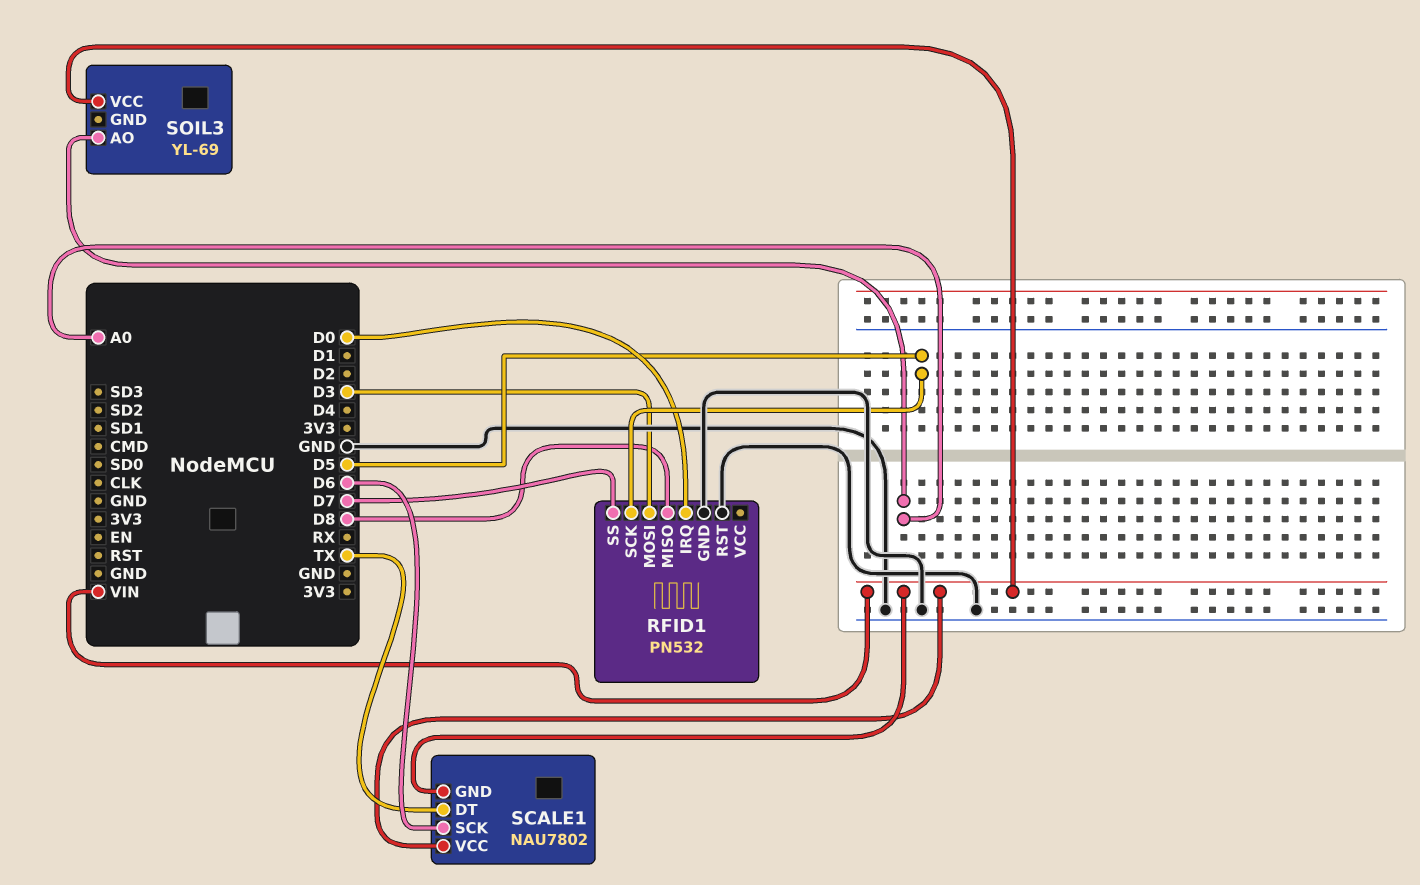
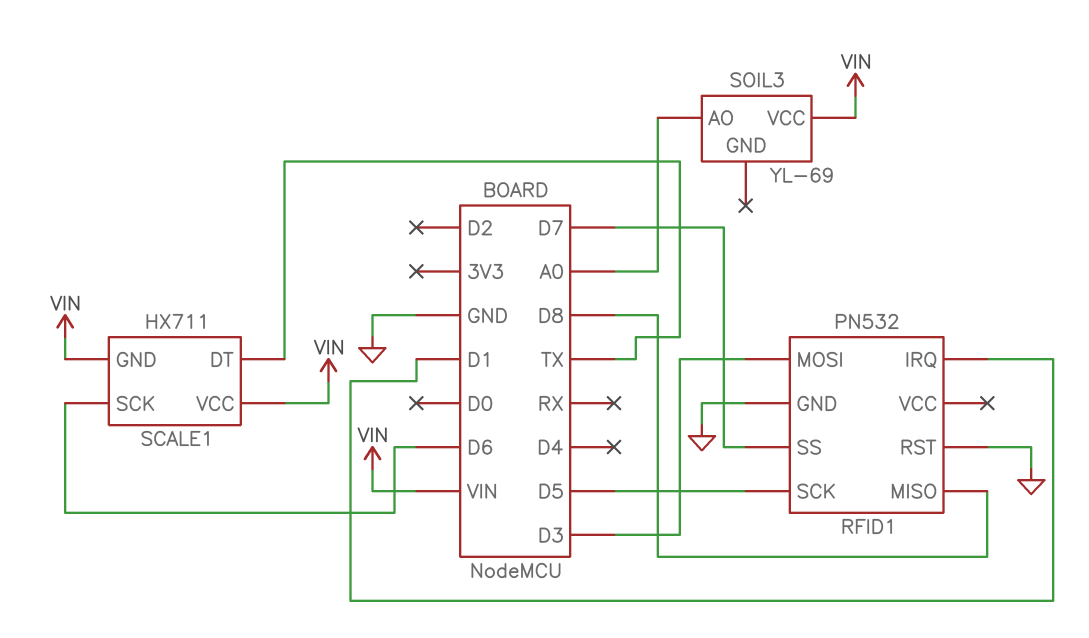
RFID1 pin IRQ: D0 -> D1
SCALE1: NAU7802 -> HX711

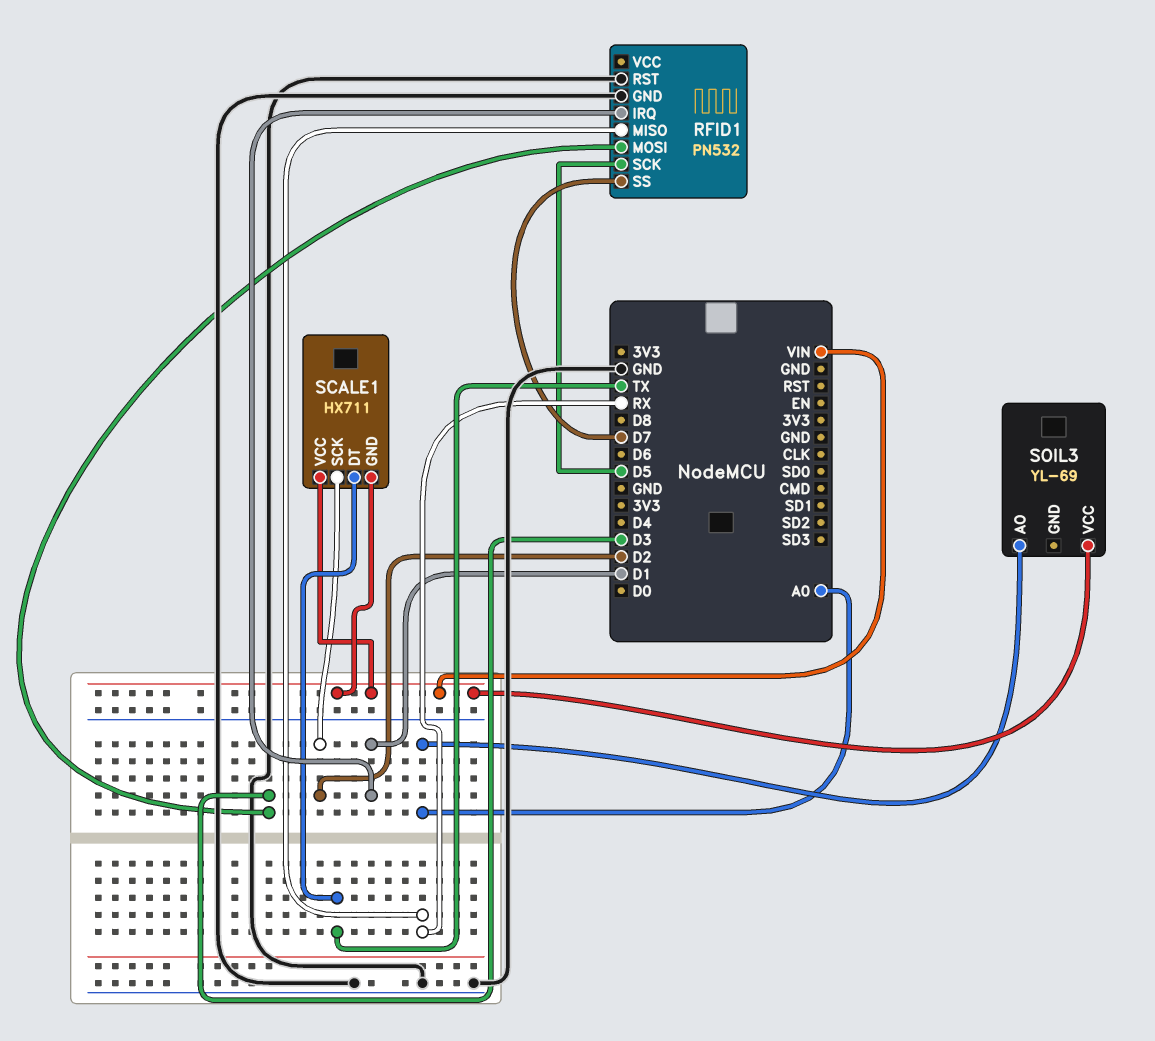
RFID1 pin MISO: D8 -> RX
SCALE1 pin SCK: D6 -> D2

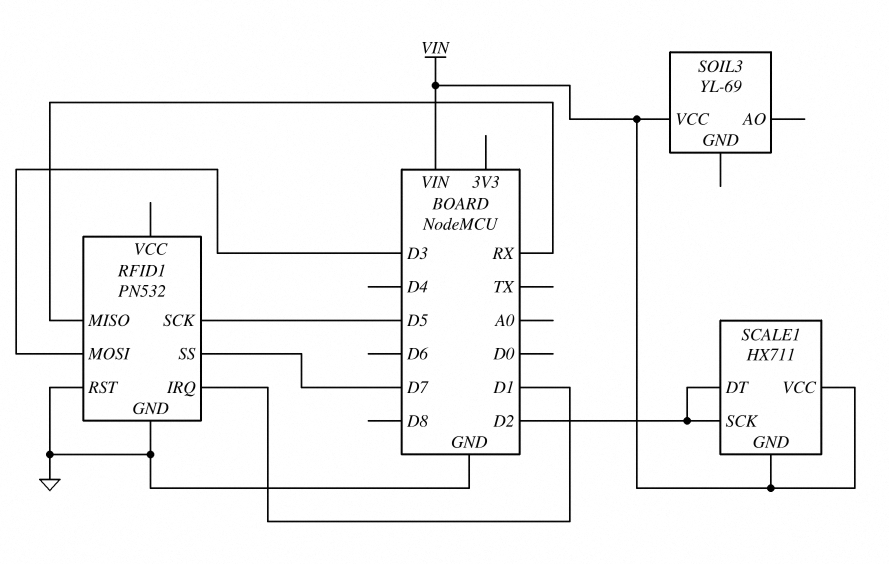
SCALE1 pin DT: TX -> D2
SOIL3 pin AO: A0 -> none

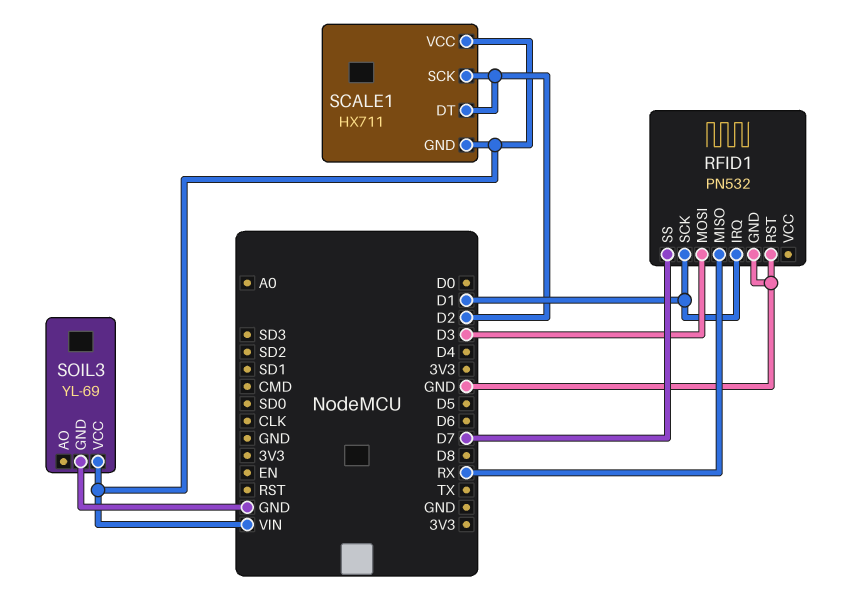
RFID1 pin SCK: D5 -> D1
SOIL3 pin GND: none -> GND

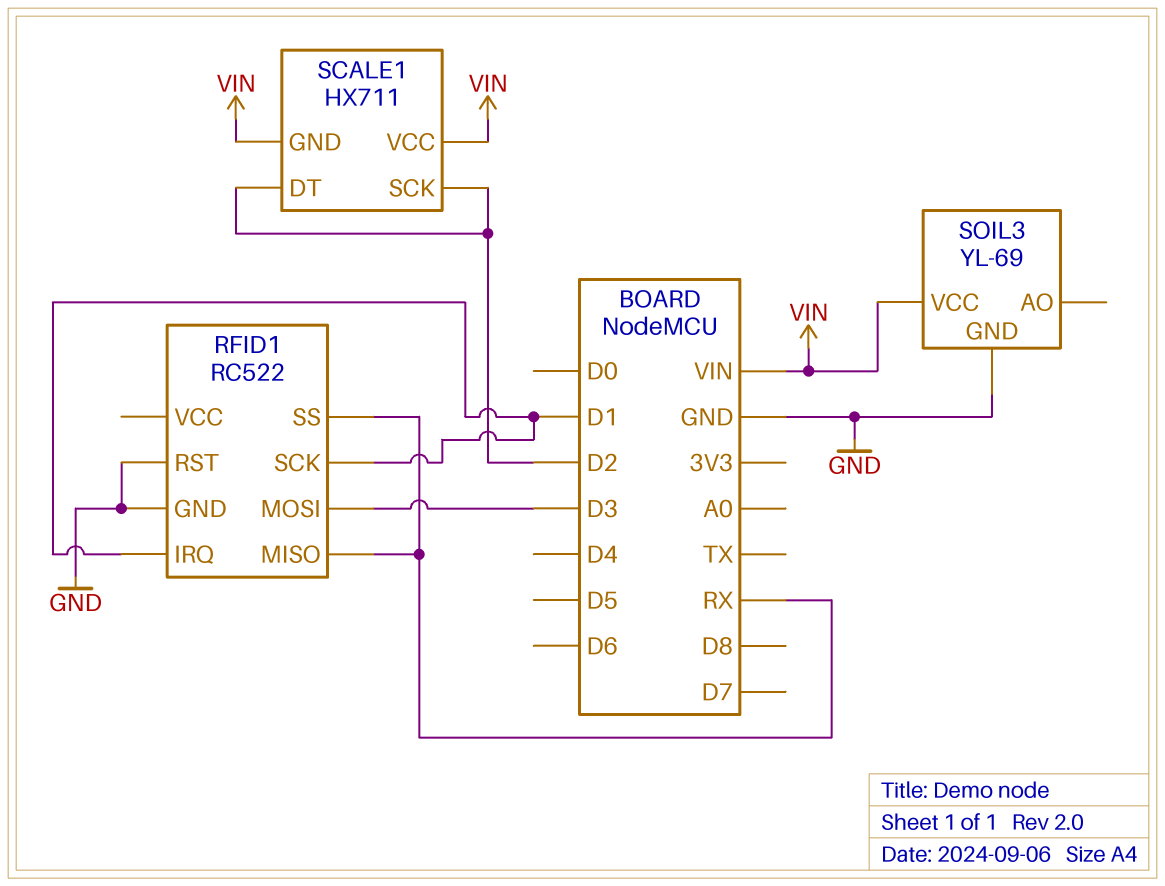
RFID1: PN532 -> RC522
RFID1 pin SS: D7 -> RX

